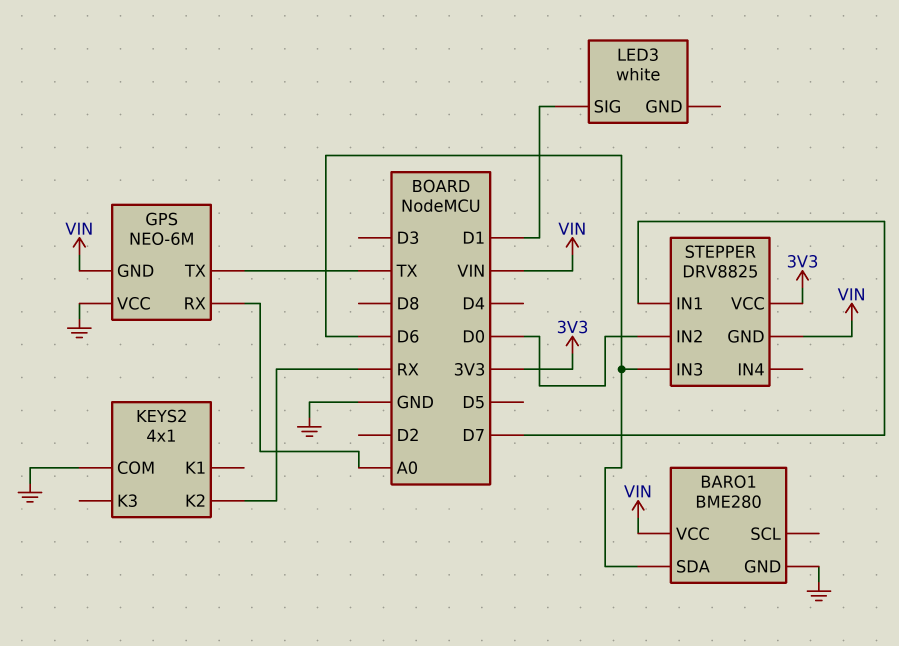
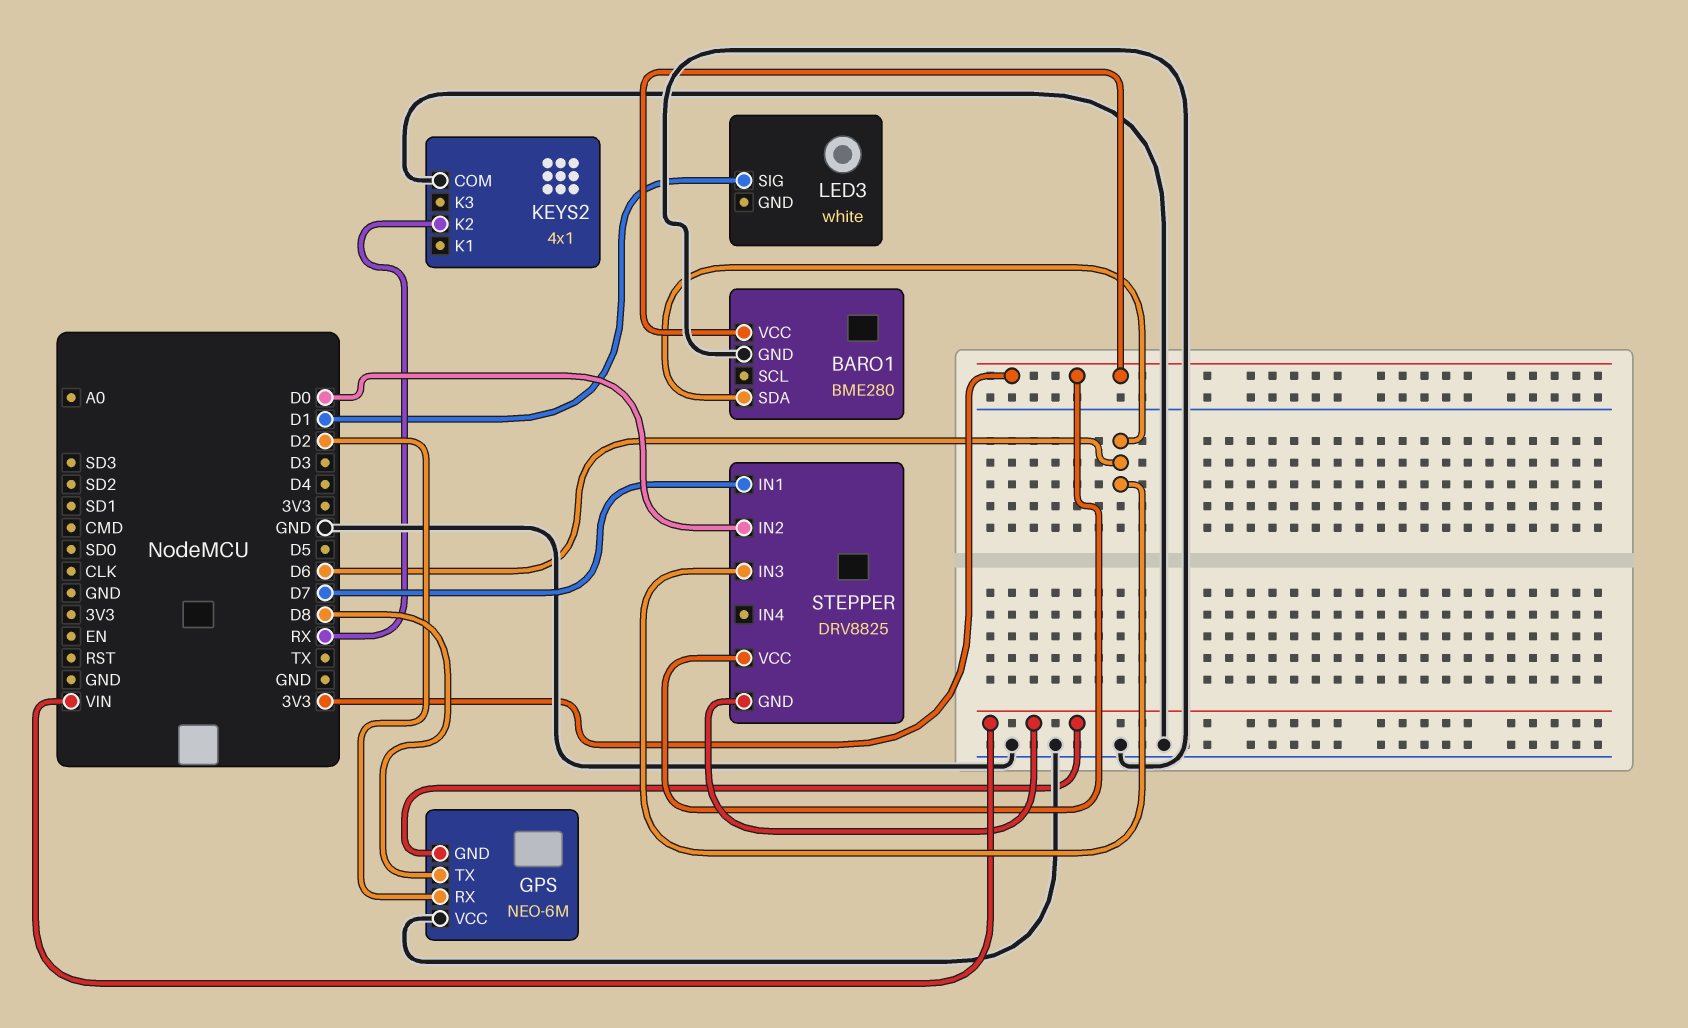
BARO1 pin VCC: VIN -> 3V3
GPS pin RX: A0 -> D2
GPS pin TX: TX -> D8

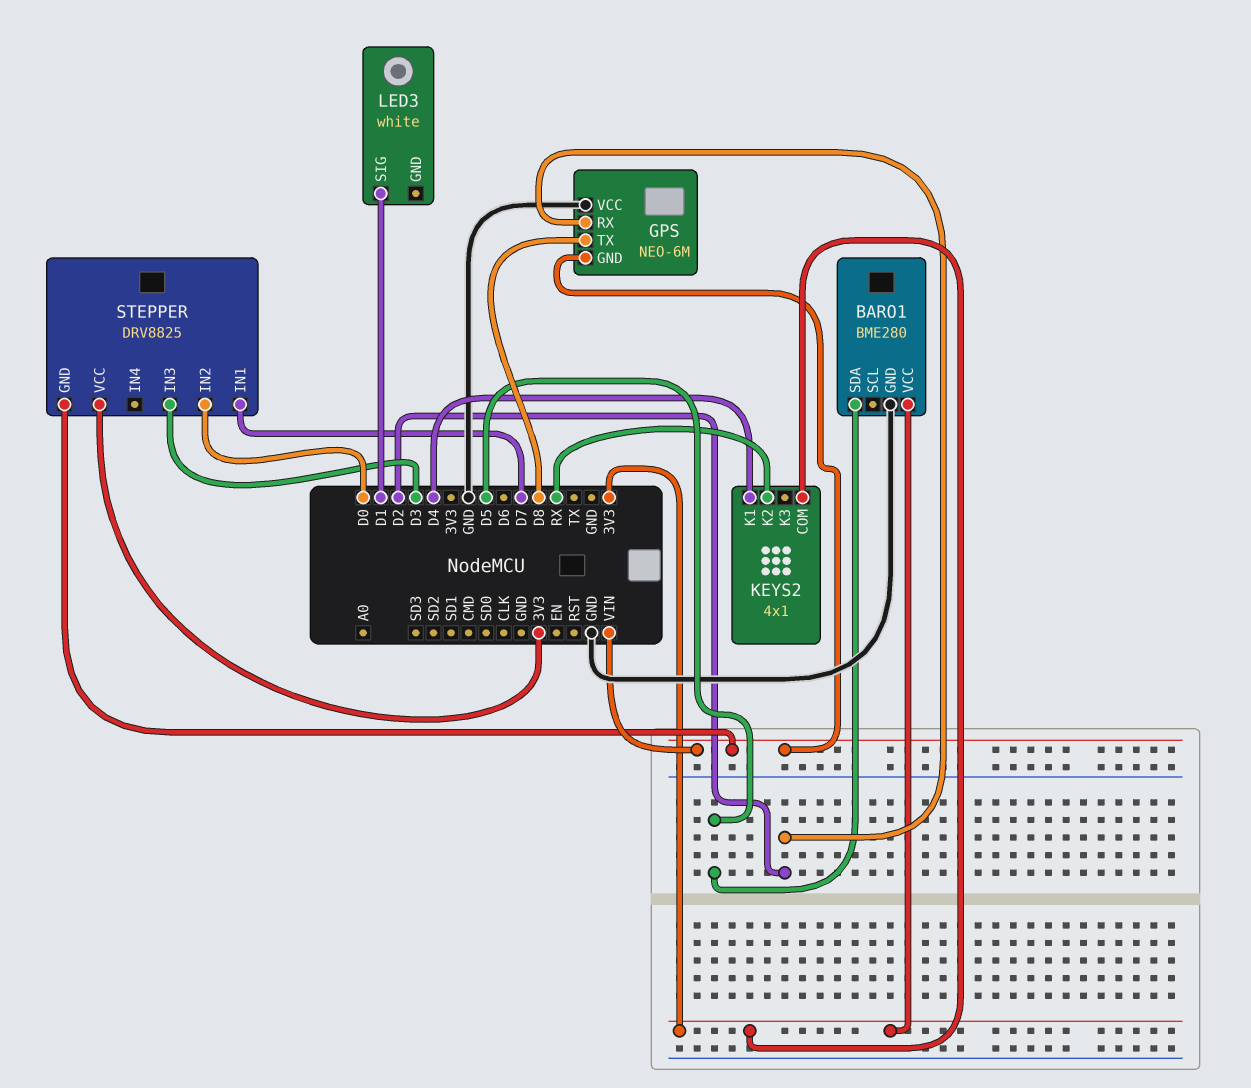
BARO1 pin SDA: D6 -> D5
KEYS2 pin COM: GND -> 3V3
KEYS2 pin K1: none -> D4
STEPPER pin IN3: D6 -> D3

